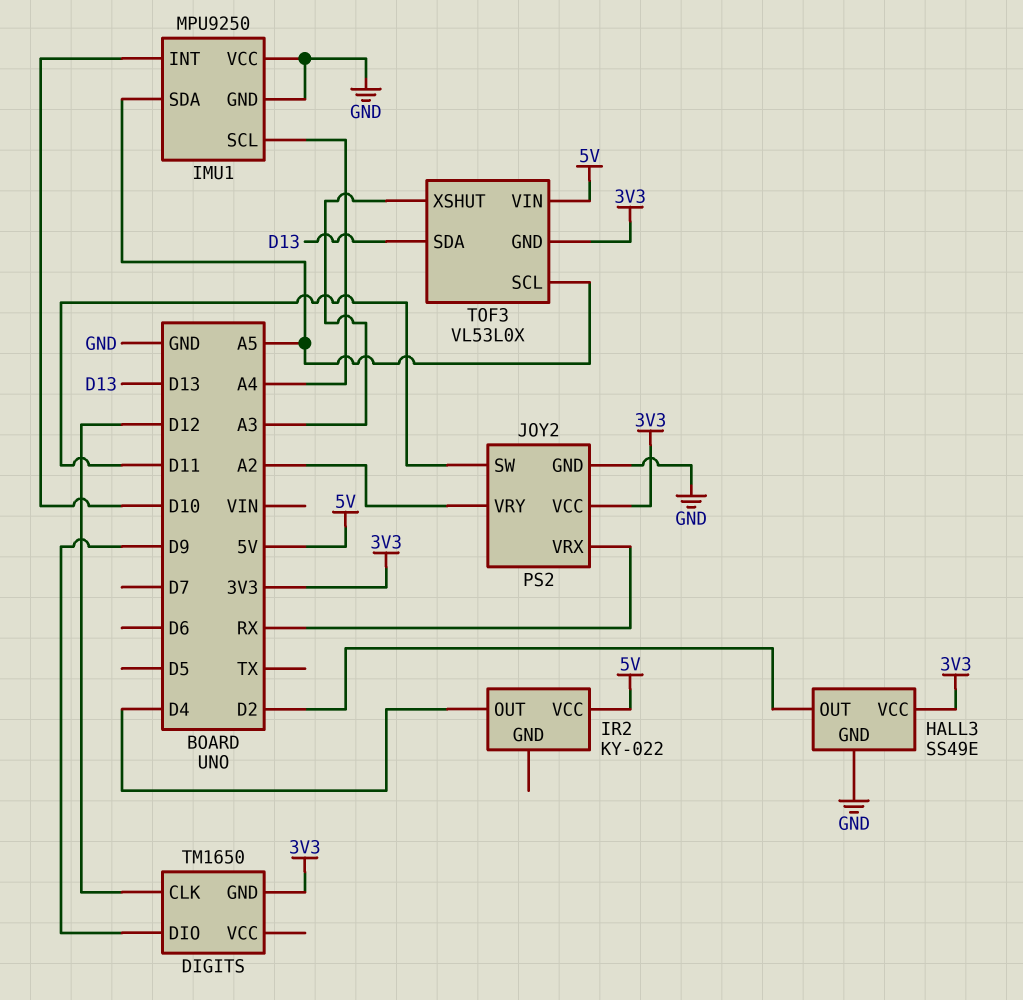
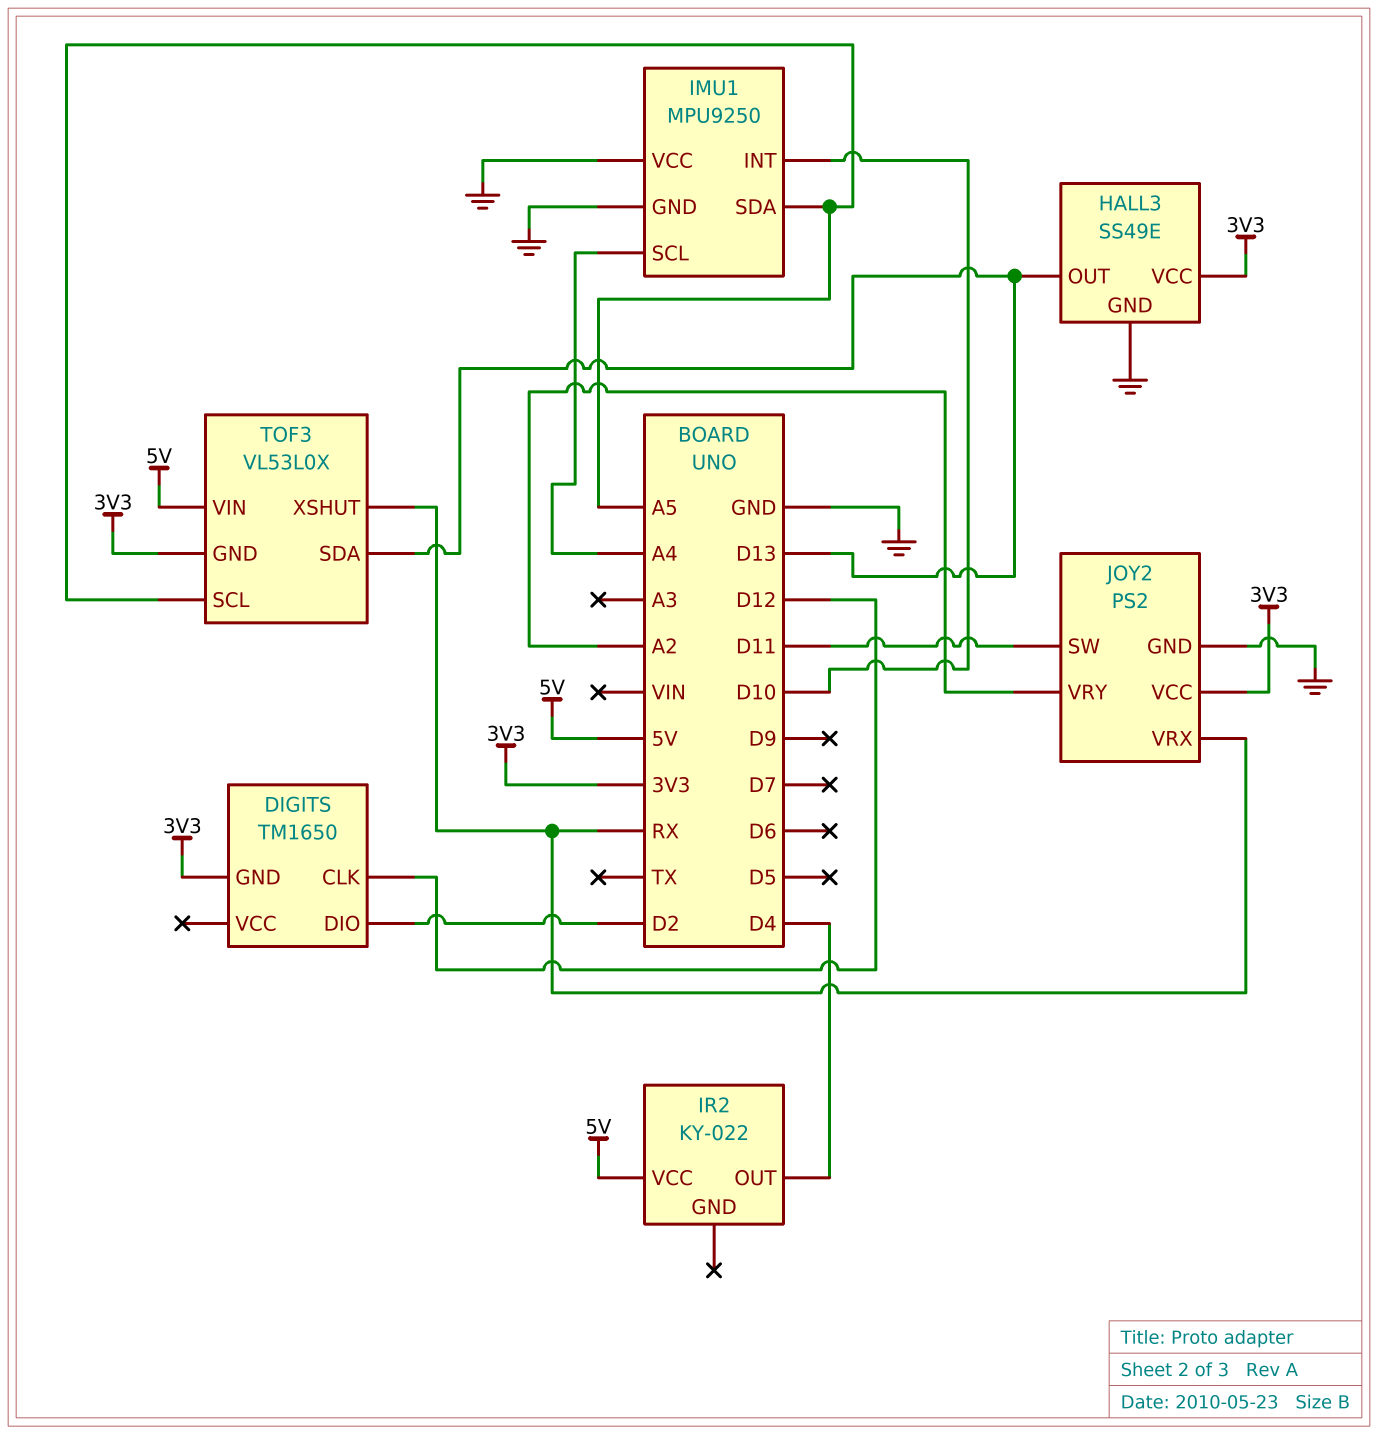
DIGITS pin DIO: D9 -> D2
HALL3 pin OUT: D2 -> D13
TOF3 pin XSHUT: A3 -> RX

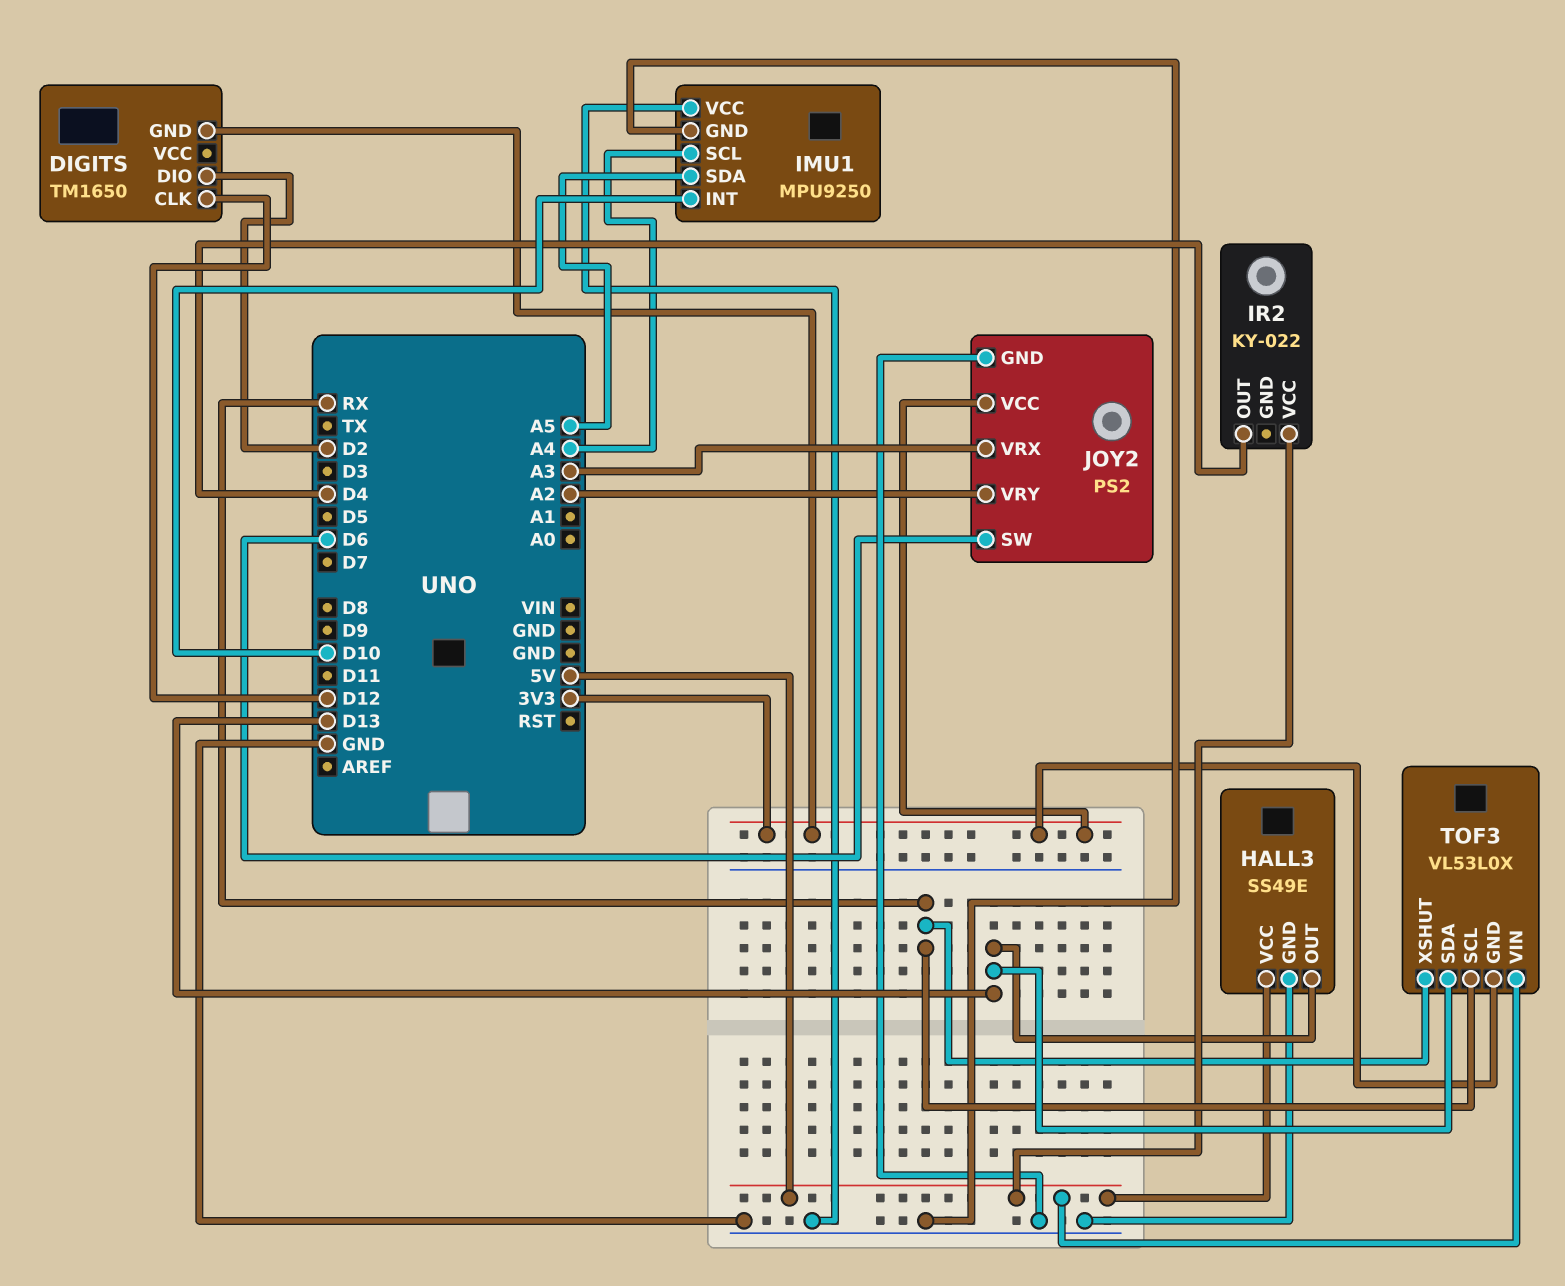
HALL3 pin VCC: 3V3 -> 5V
JOY2 pin SW: D11 -> D6
JOY2 pin VRX: RX -> A3
TOF3 pin SCL: A5 -> RX

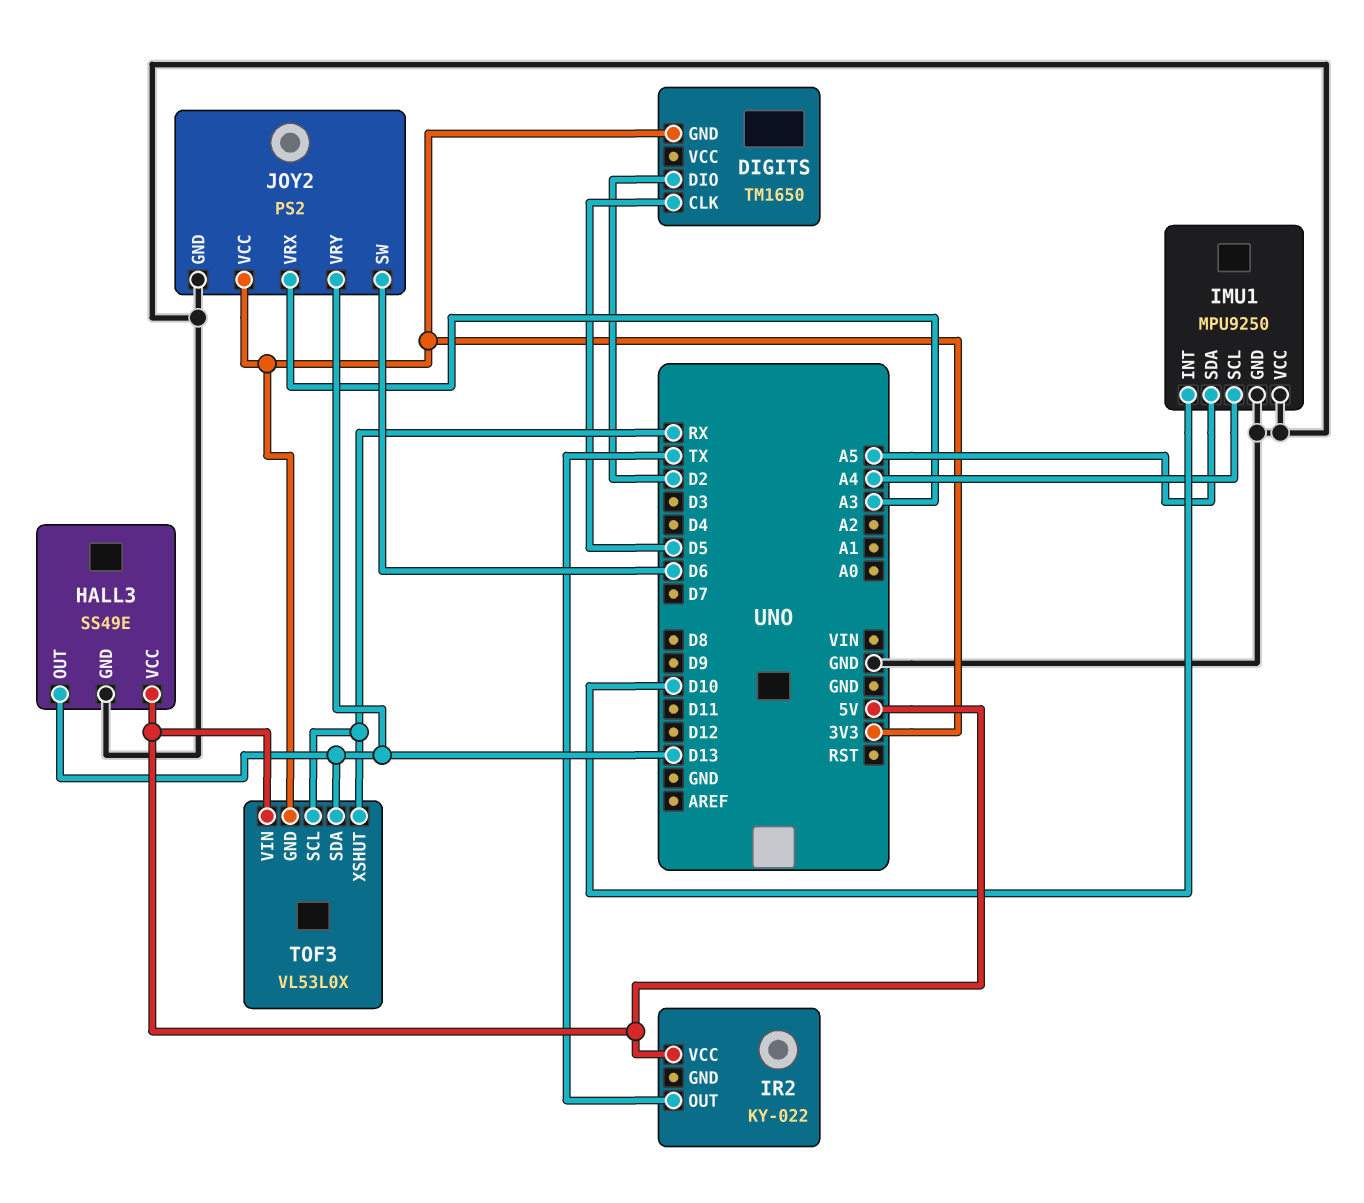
DIGITS pin CLK: D12 -> D5
IR2 pin OUT: D4 -> TX
JOY2 pin VRY: A2 -> D13

